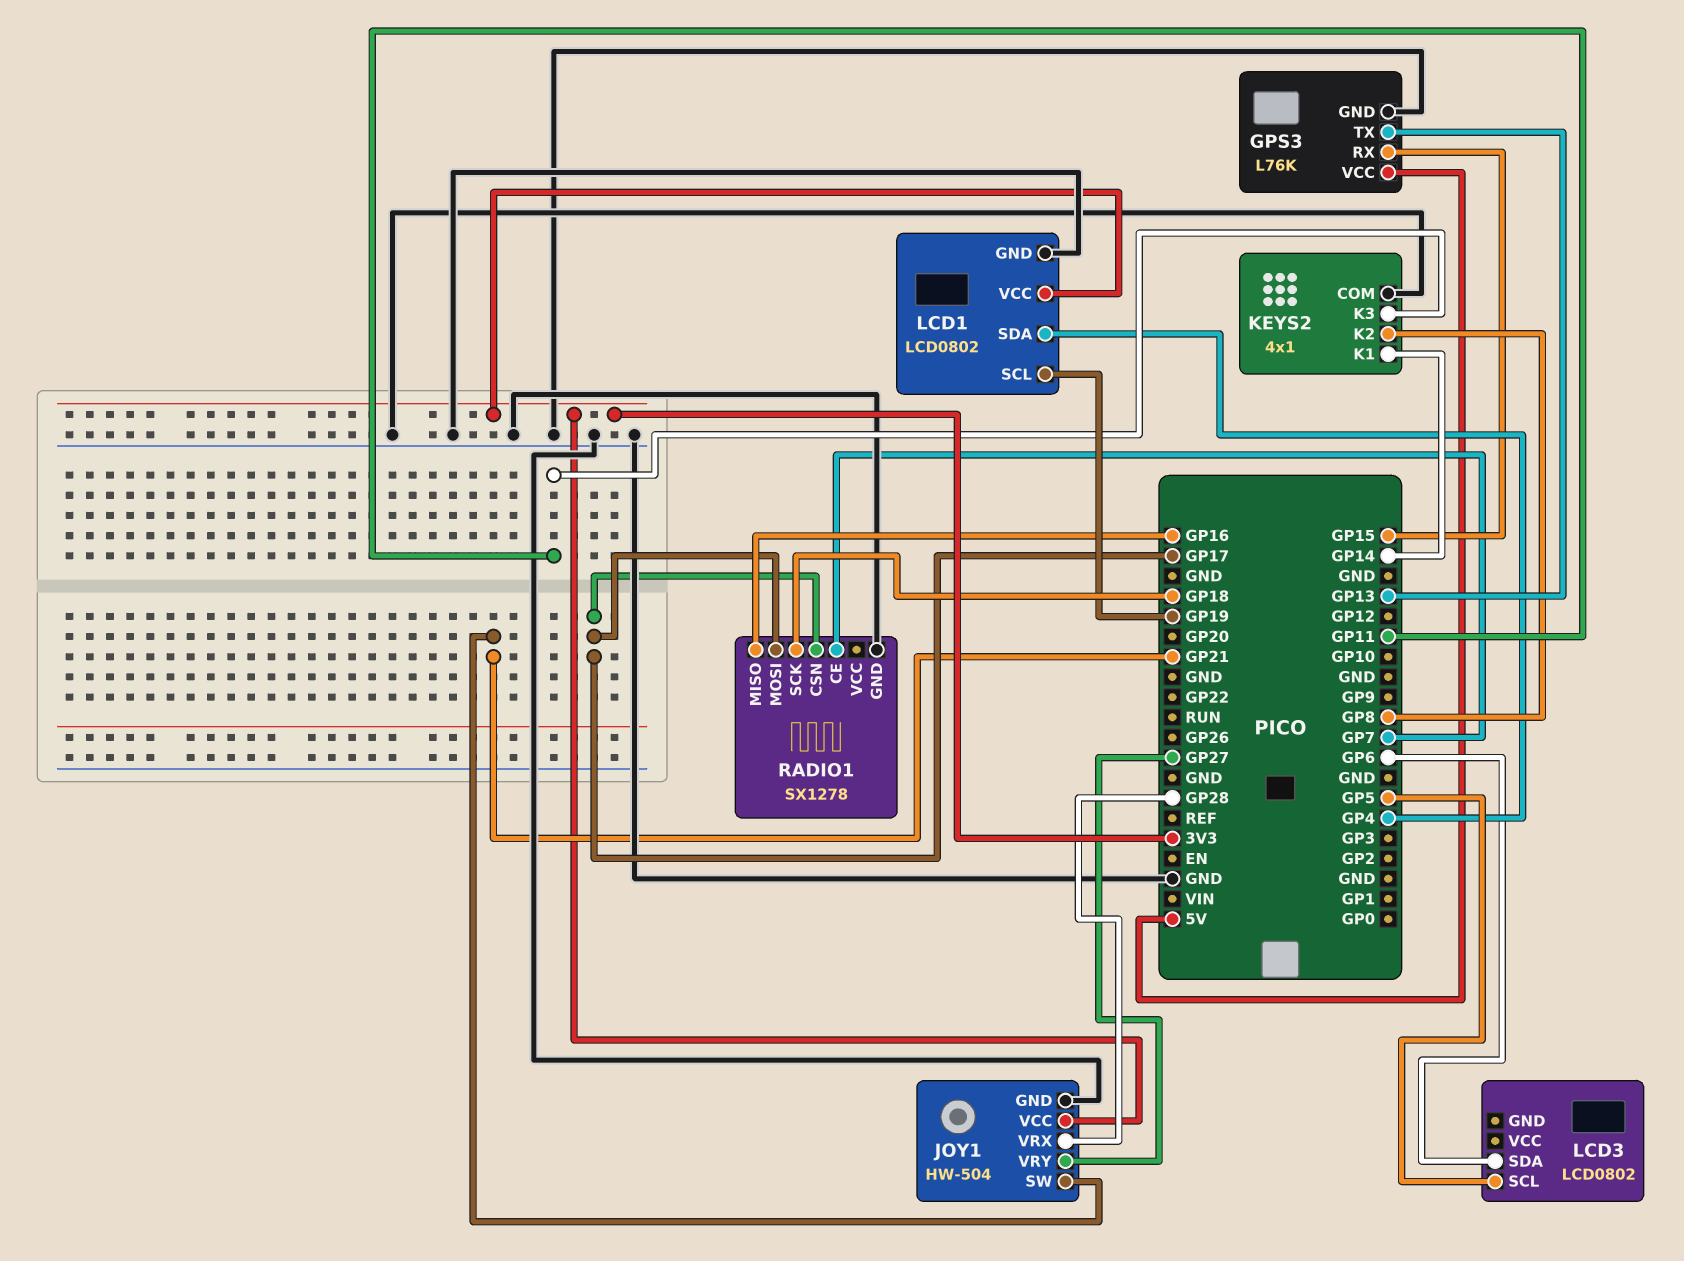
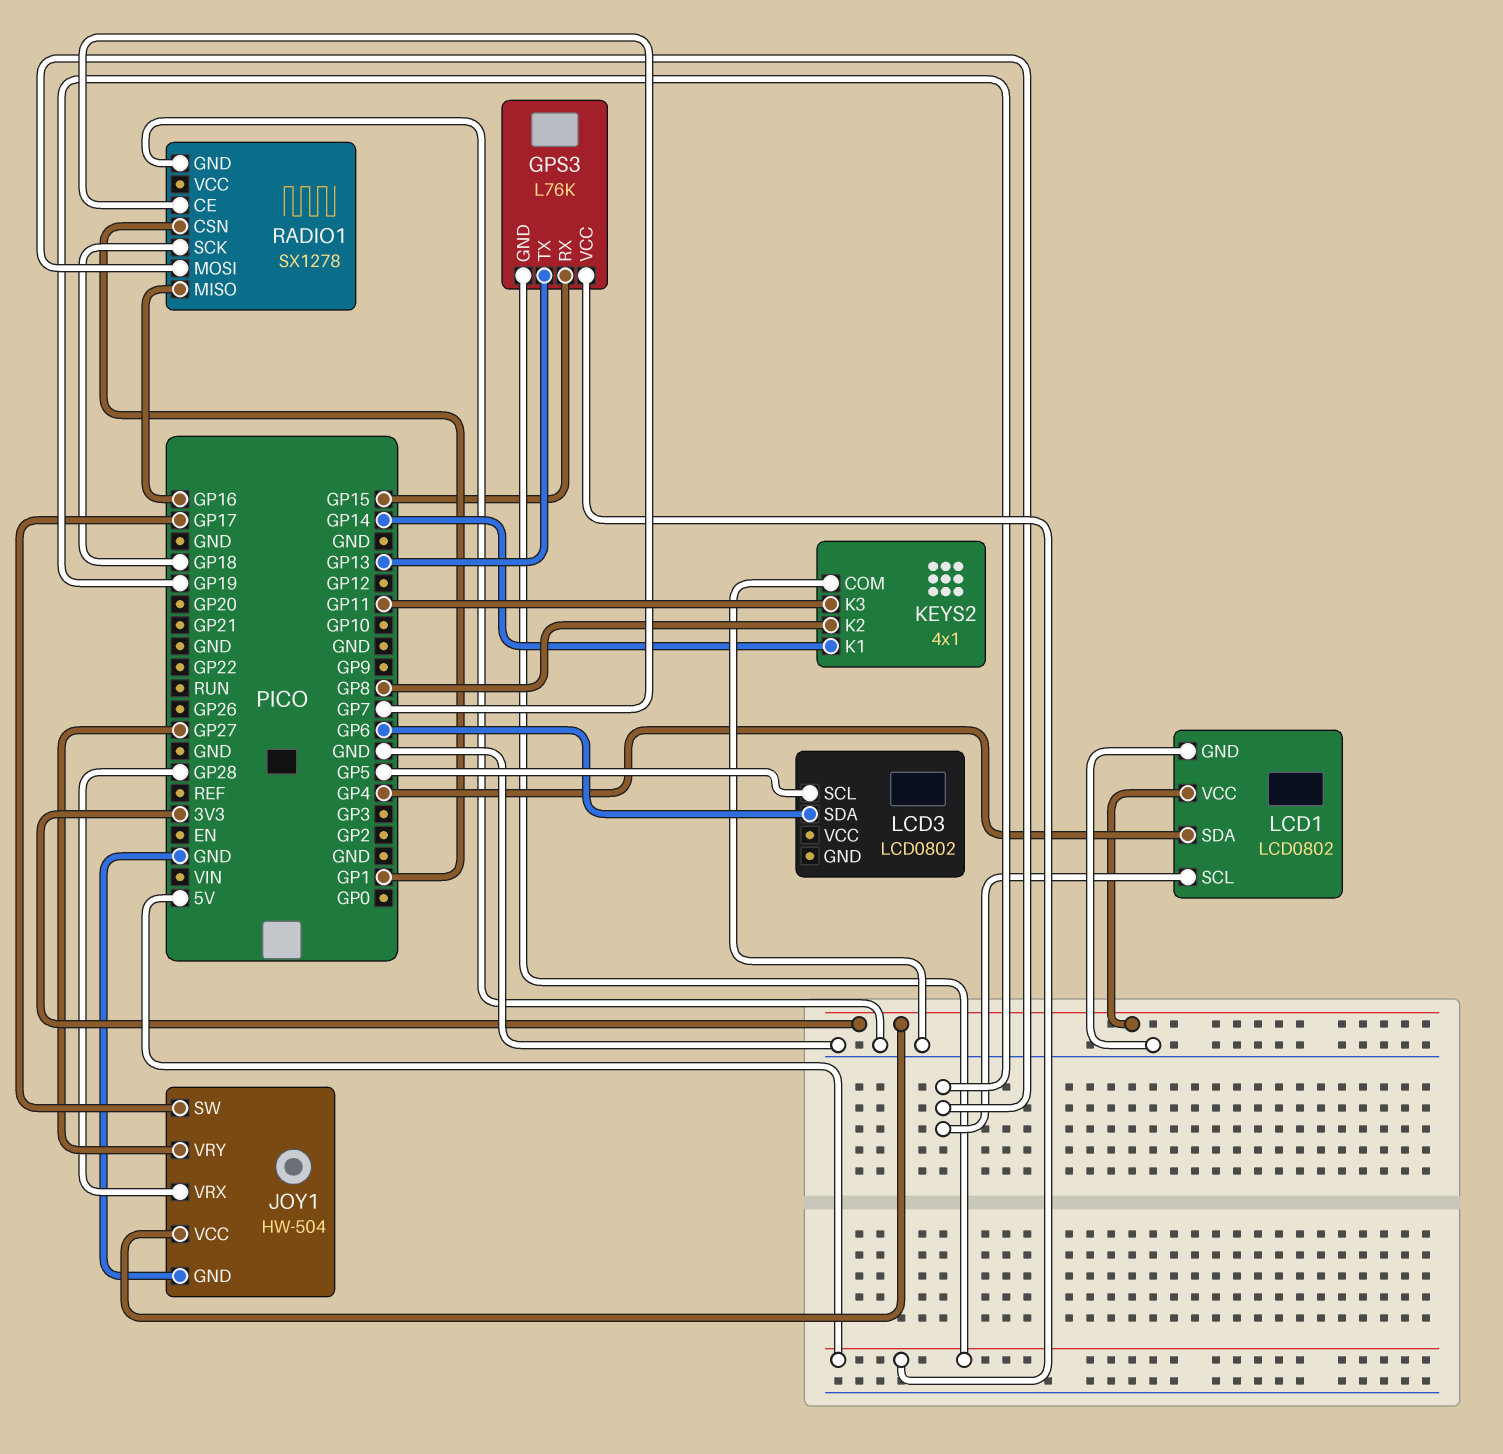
GPS3 pin GND: GND -> 5V
JOY1 pin SW: GP21 -> GP17
RADIO1 pin CSN: GP17 -> GP1
RADIO1 pin MOSI: GP17 -> GP19

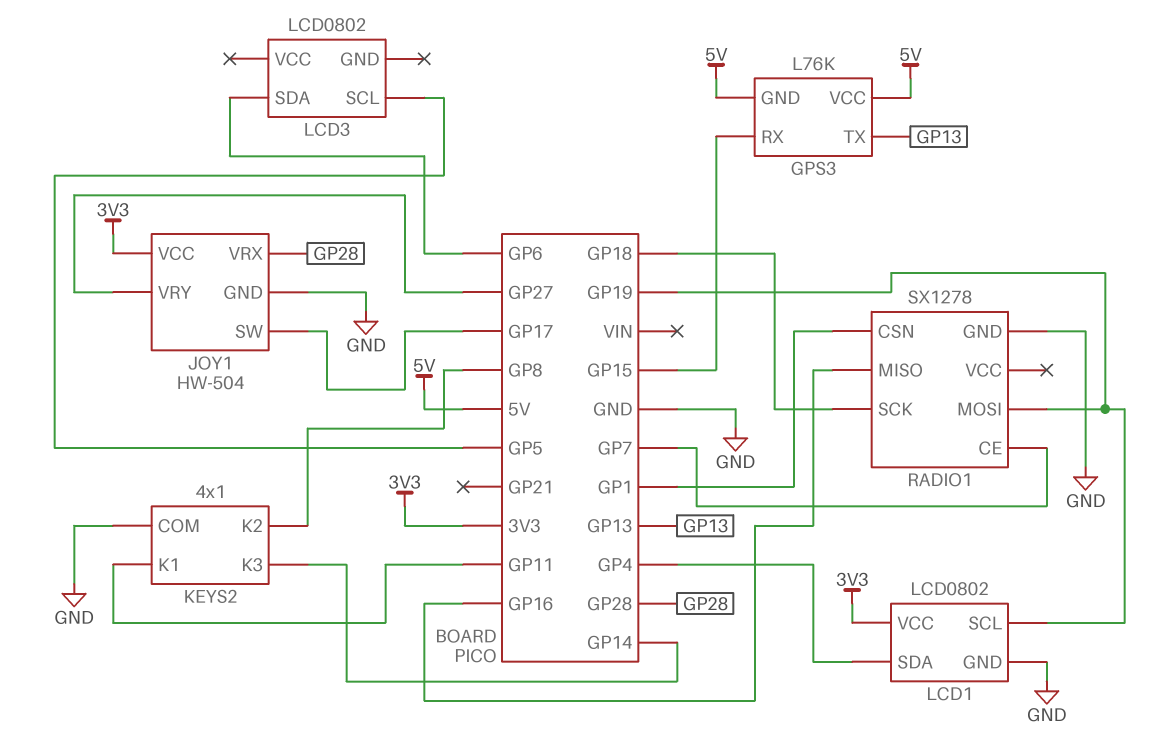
KEYS2 pin K1: GP14 -> GP11
KEYS2 pin K3: GP11 -> GP14

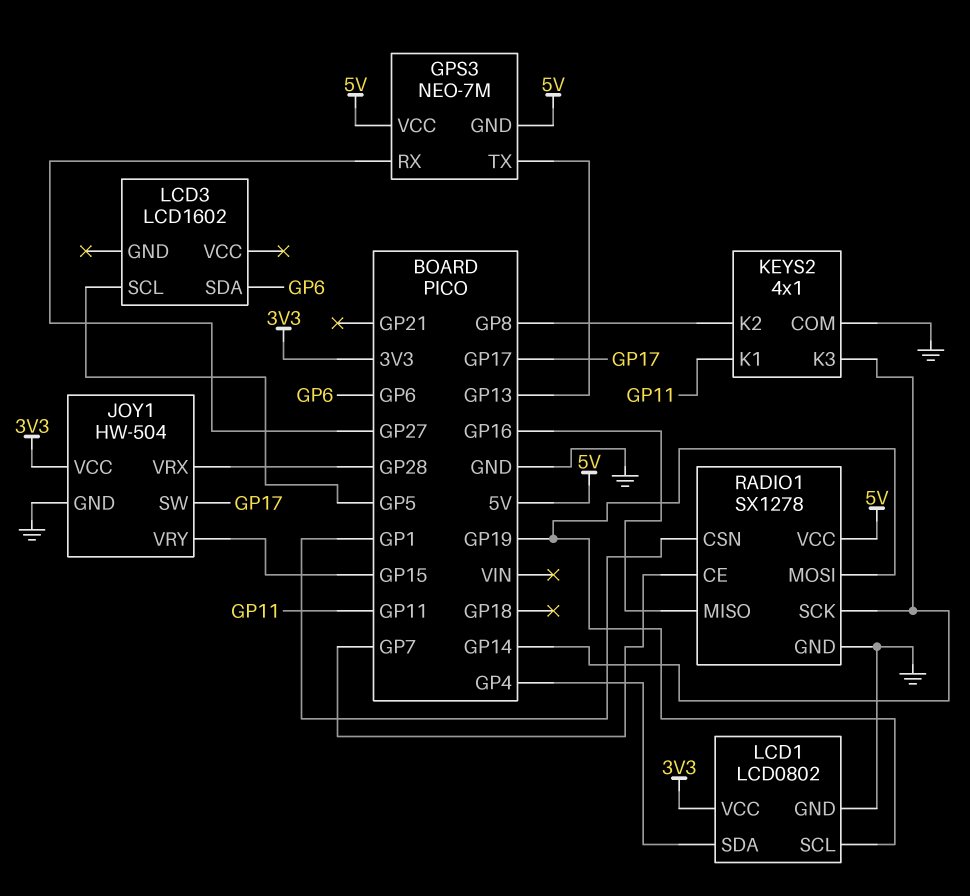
GPS3: L76K -> NEO-7M
GPS3 pin RX: GP15 -> GP27
JOY1 pin VRY: GP27 -> GP15
LCD3: LCD0802 -> LCD1602
RADIO1 pin SCK: GP18 -> GP14
RADIO1 pin VCC: none -> 5V

